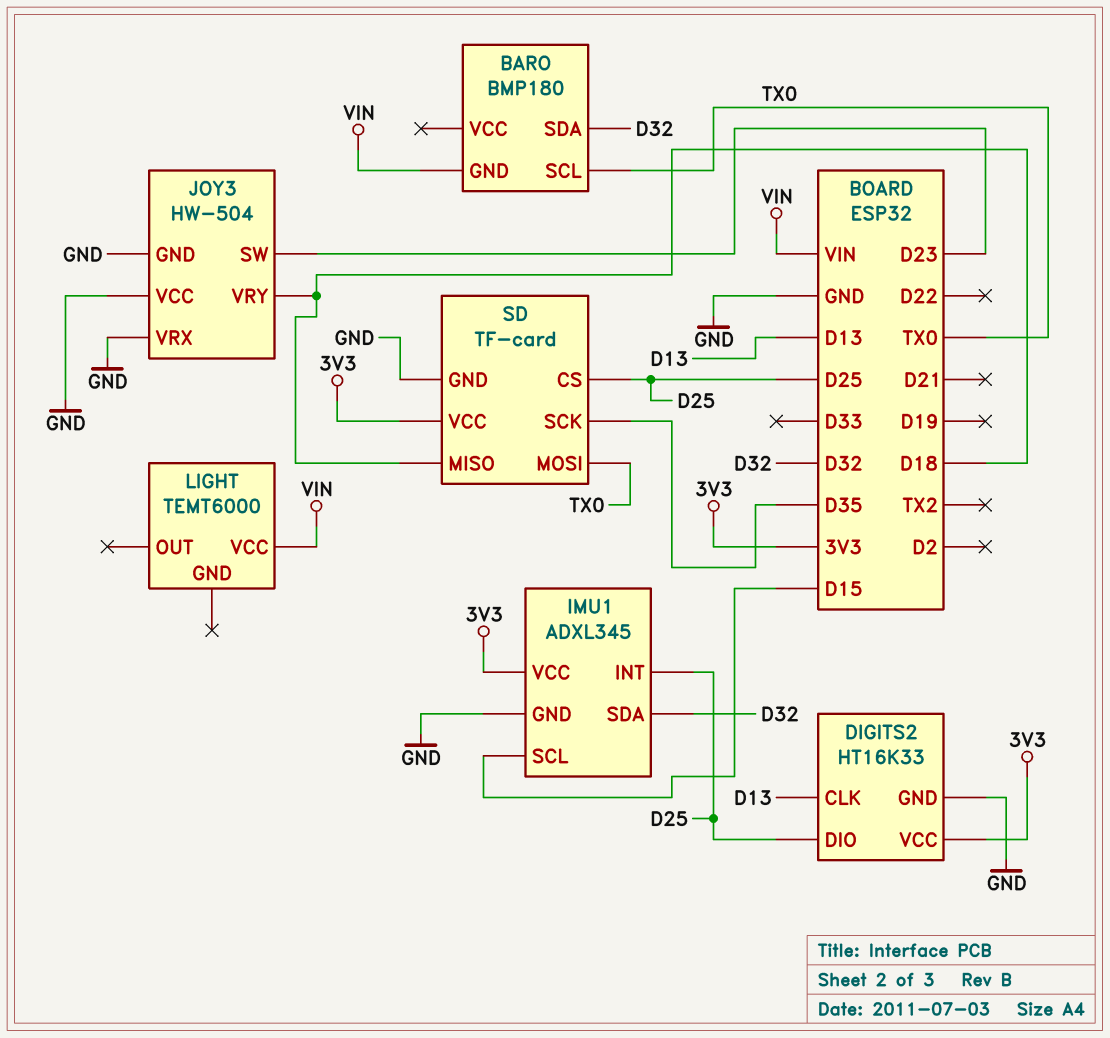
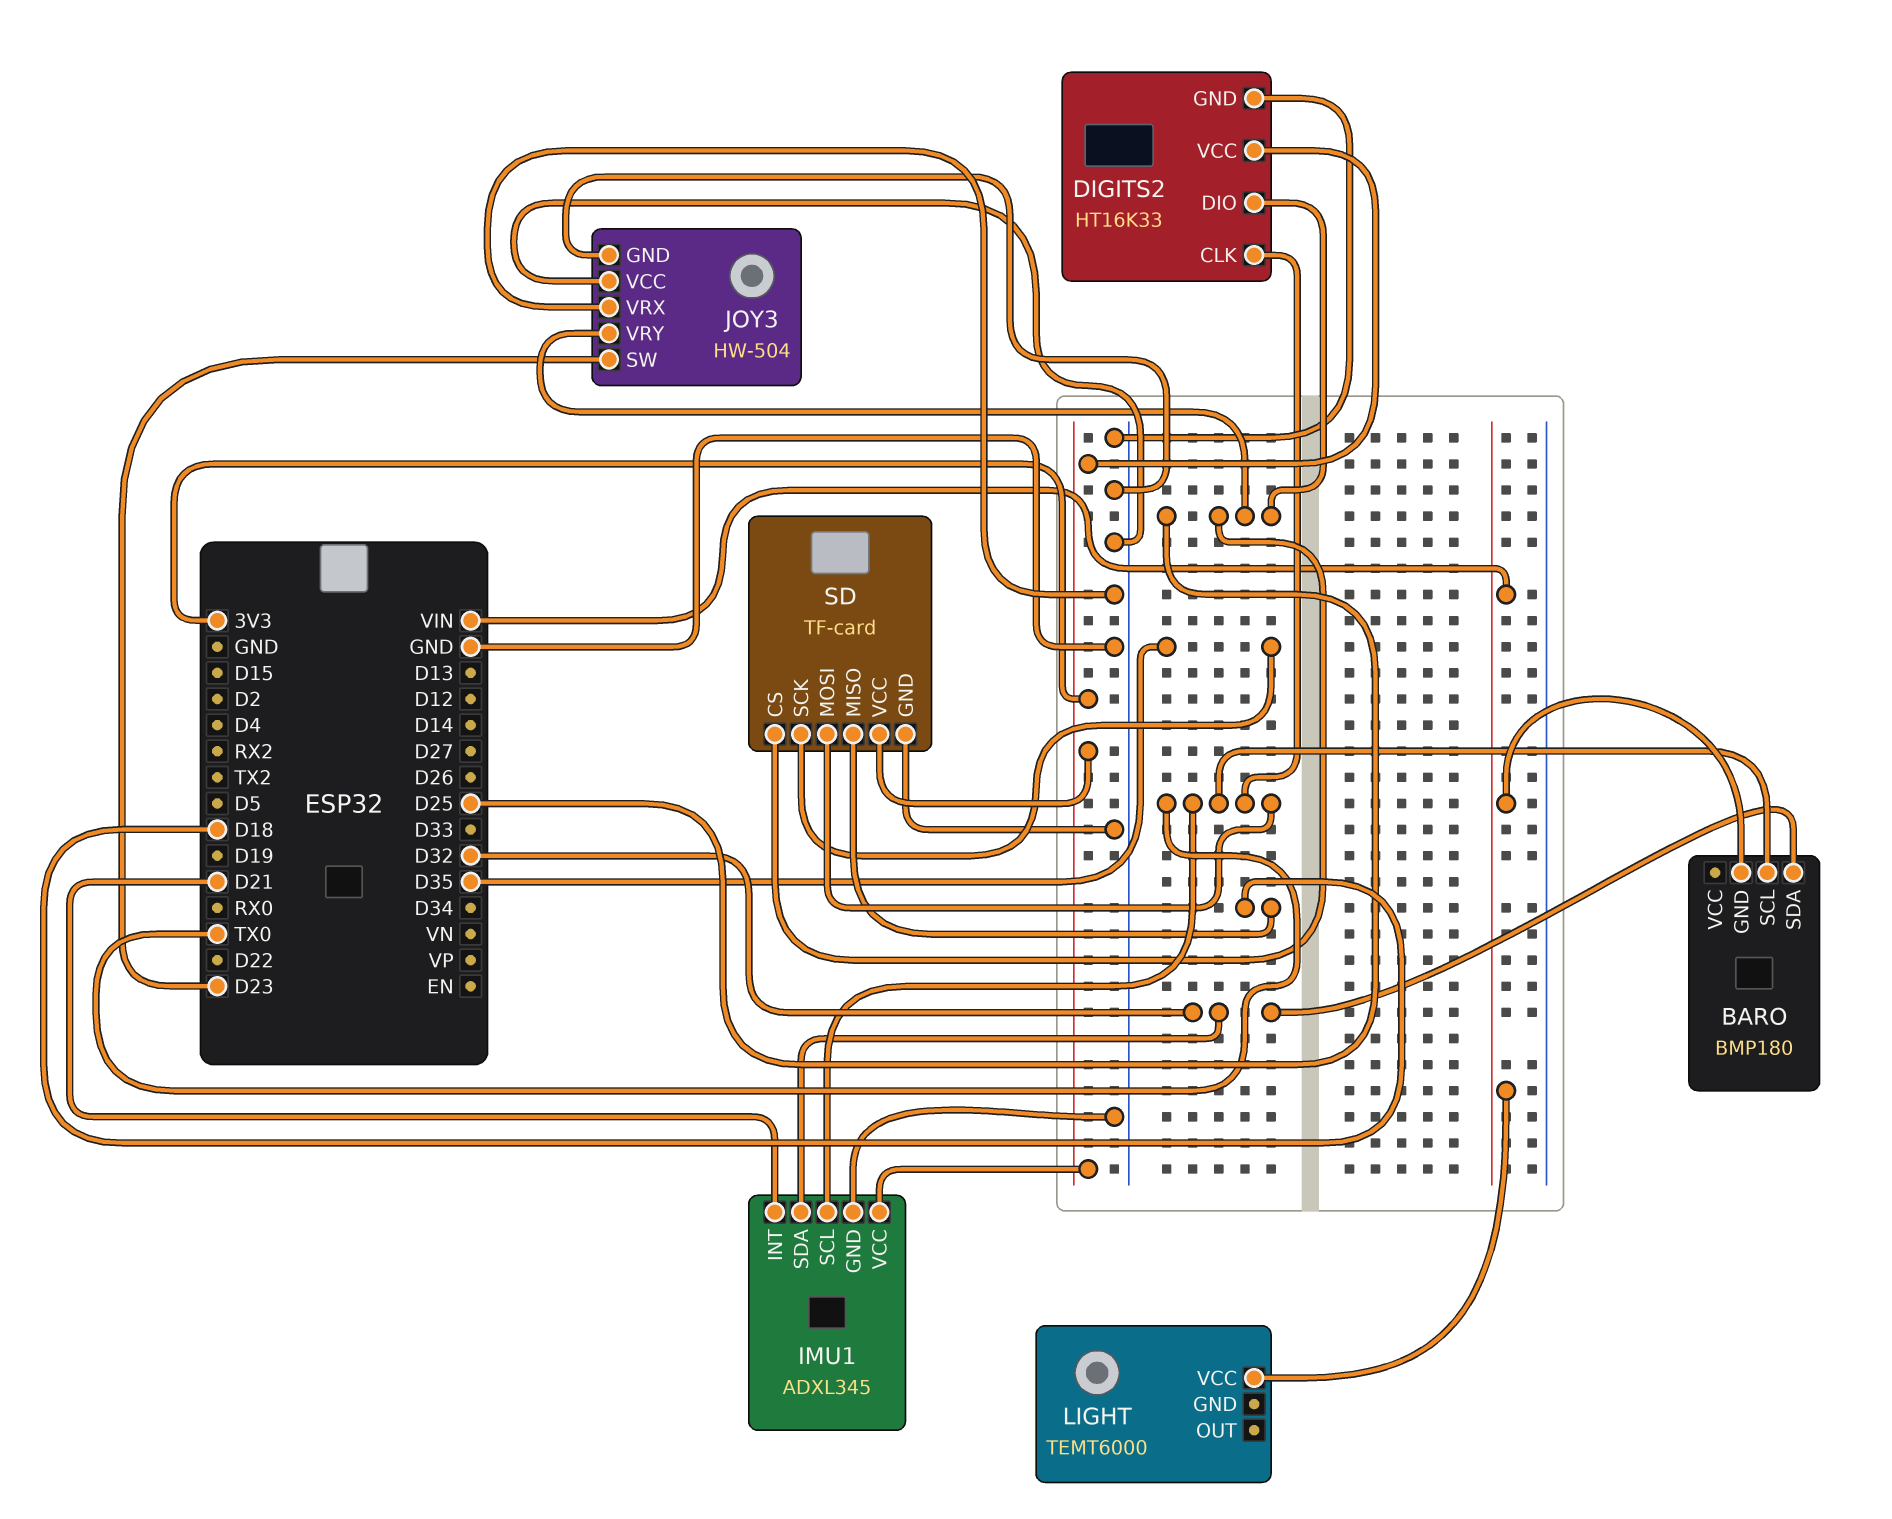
DIGITS2 pin CLK: D13 -> TX0
IMU1 pin INT: D25 -> D21
IMU1 pin SCL: D15 -> TX0
JOY3 pin VRY: D18 -> D25

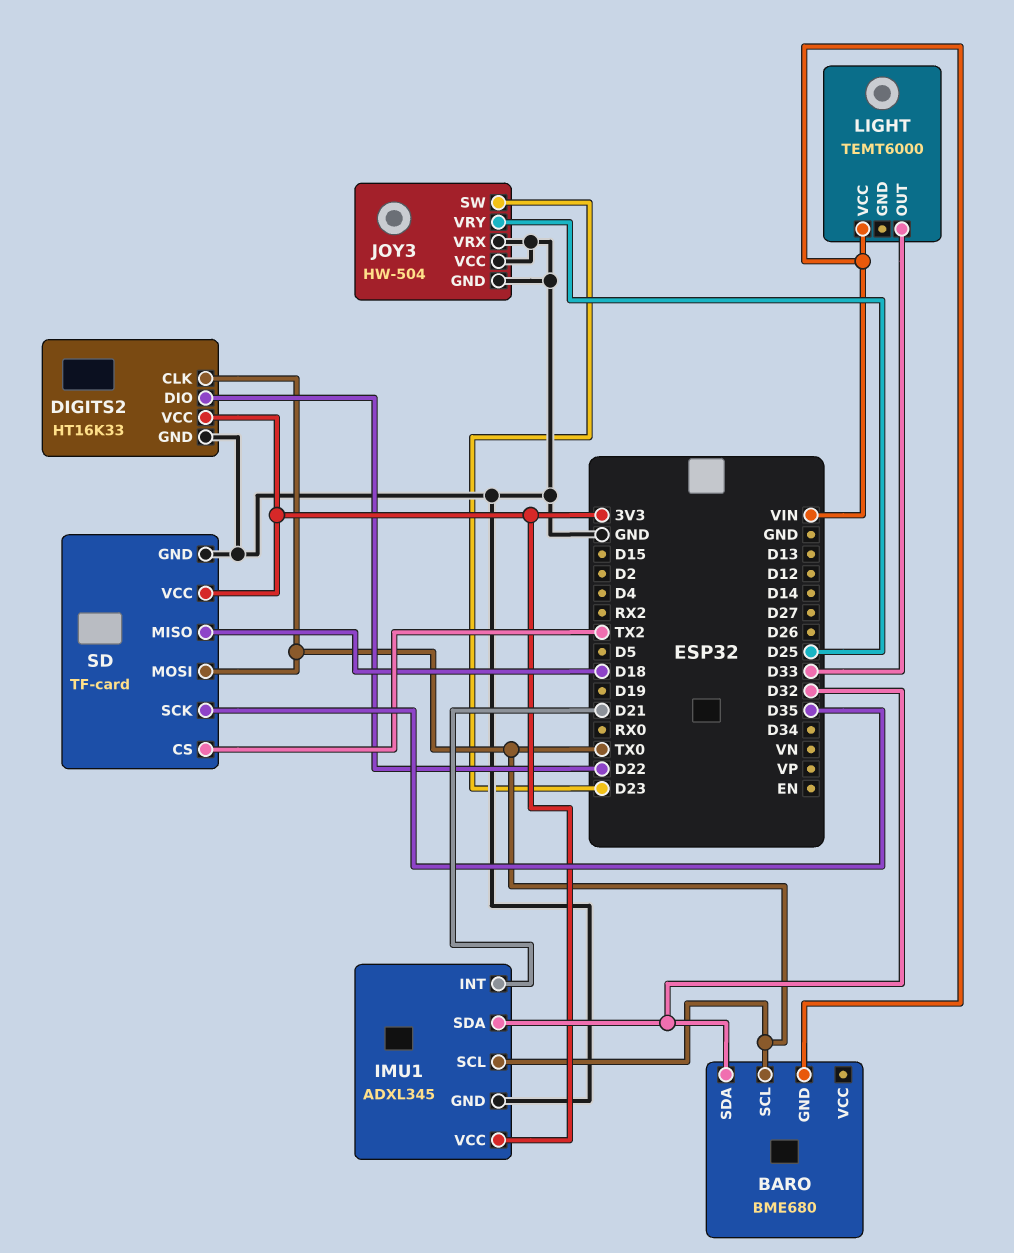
BARO: BMP180 -> BME680
DIGITS2 pin DIO: D25 -> D22
LIGHT pin OUT: none -> D33
SD pin CS: D25 -> TX2

